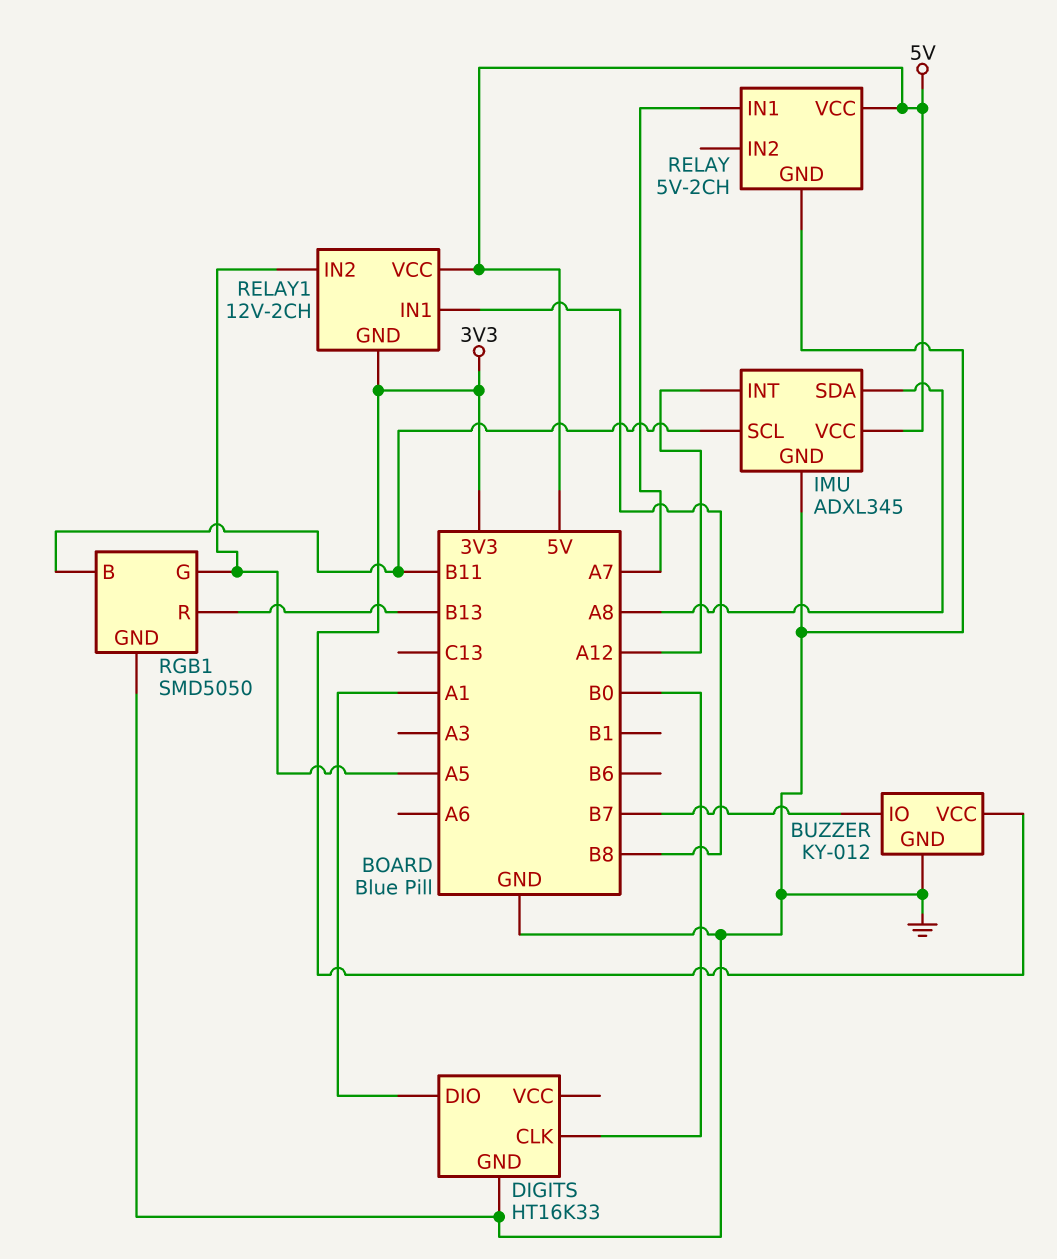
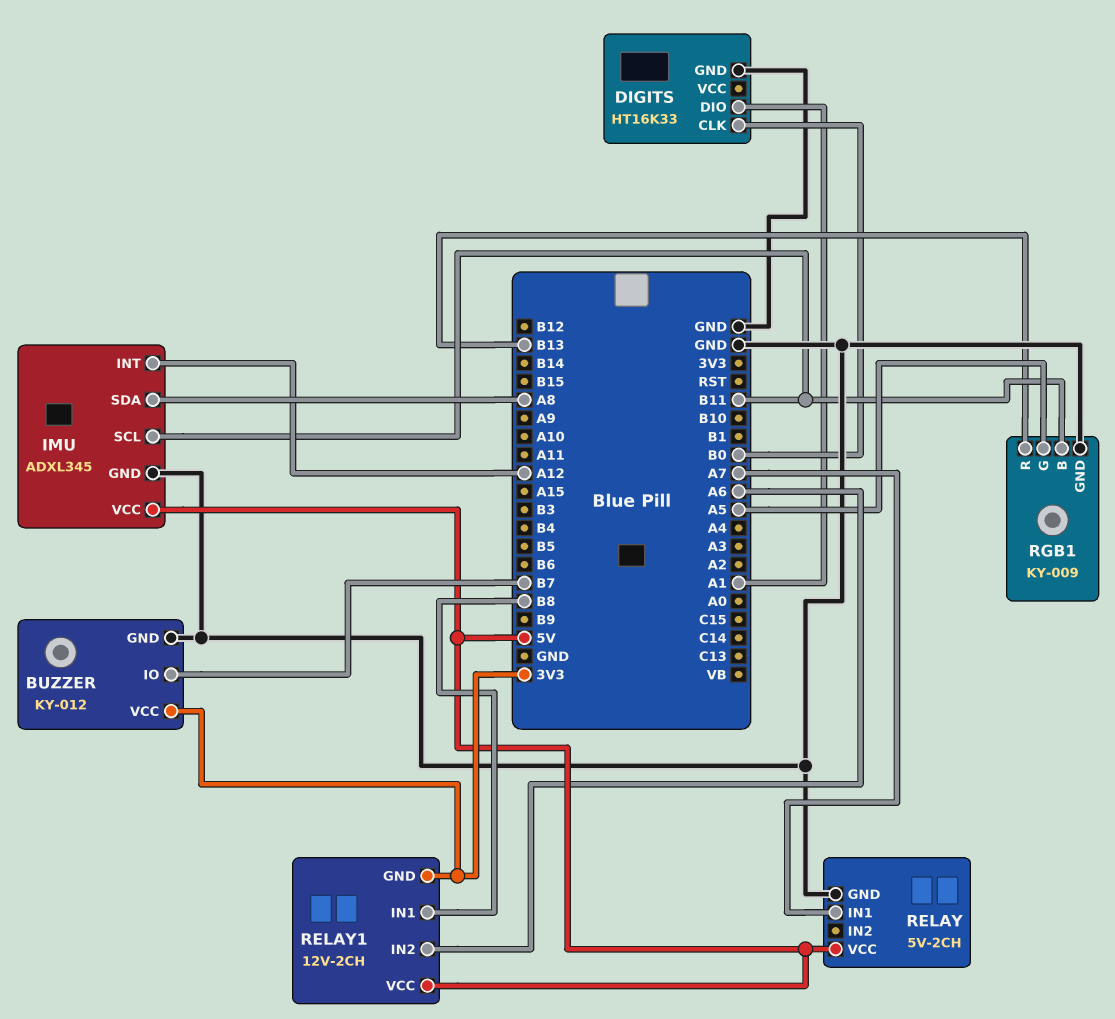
RELAY1 pin IN2: A5 -> A6
RGB1: SMD5050 -> KY-009

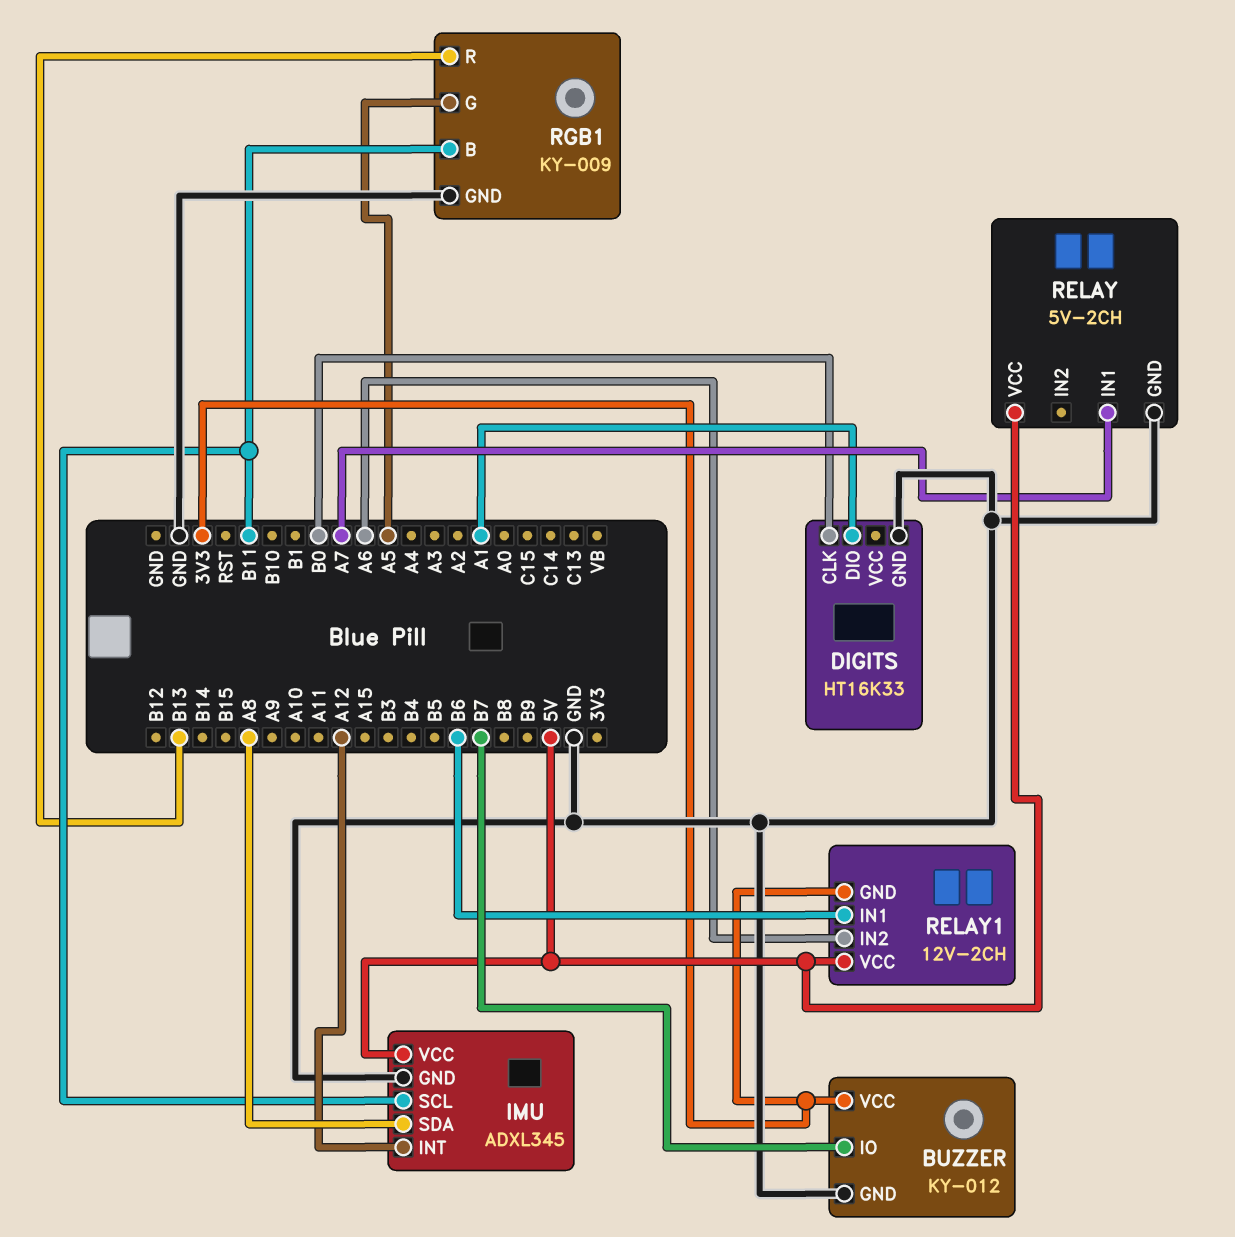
RELAY1 pin IN1: B8 -> B6

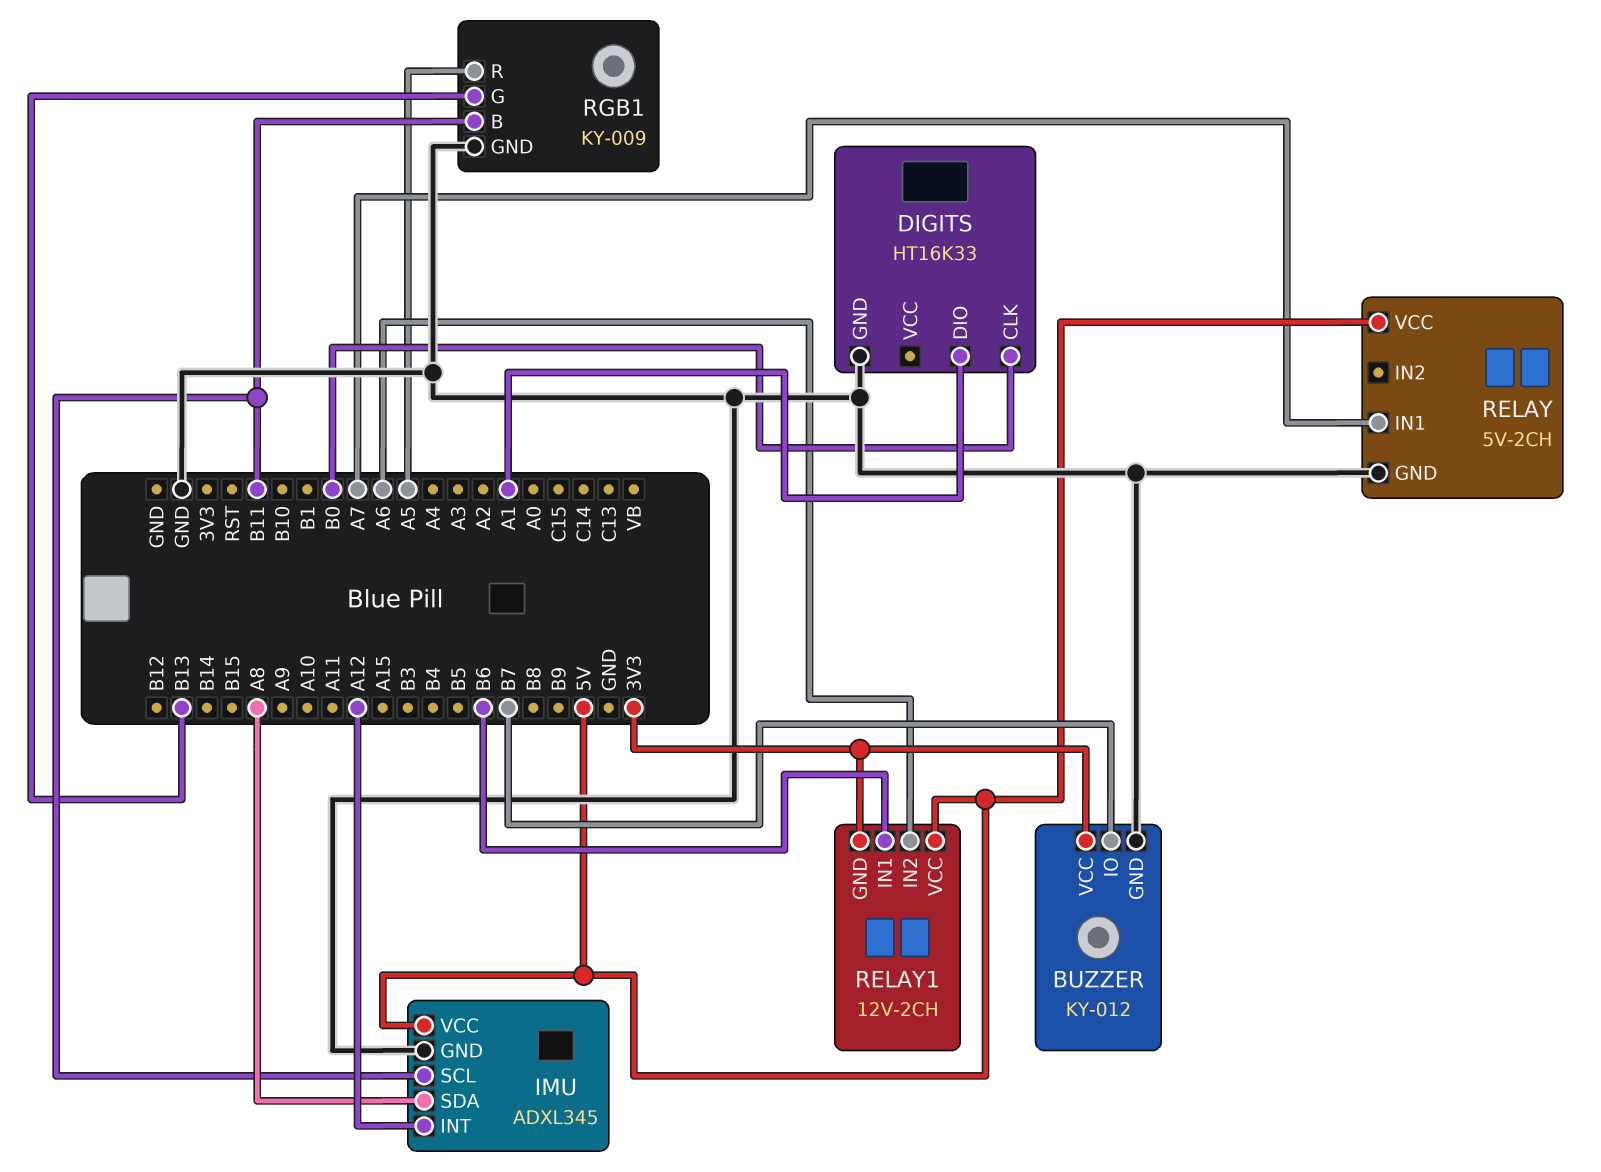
RGB1 pin G: A5 -> B13
RGB1 pin R: B13 -> A5

